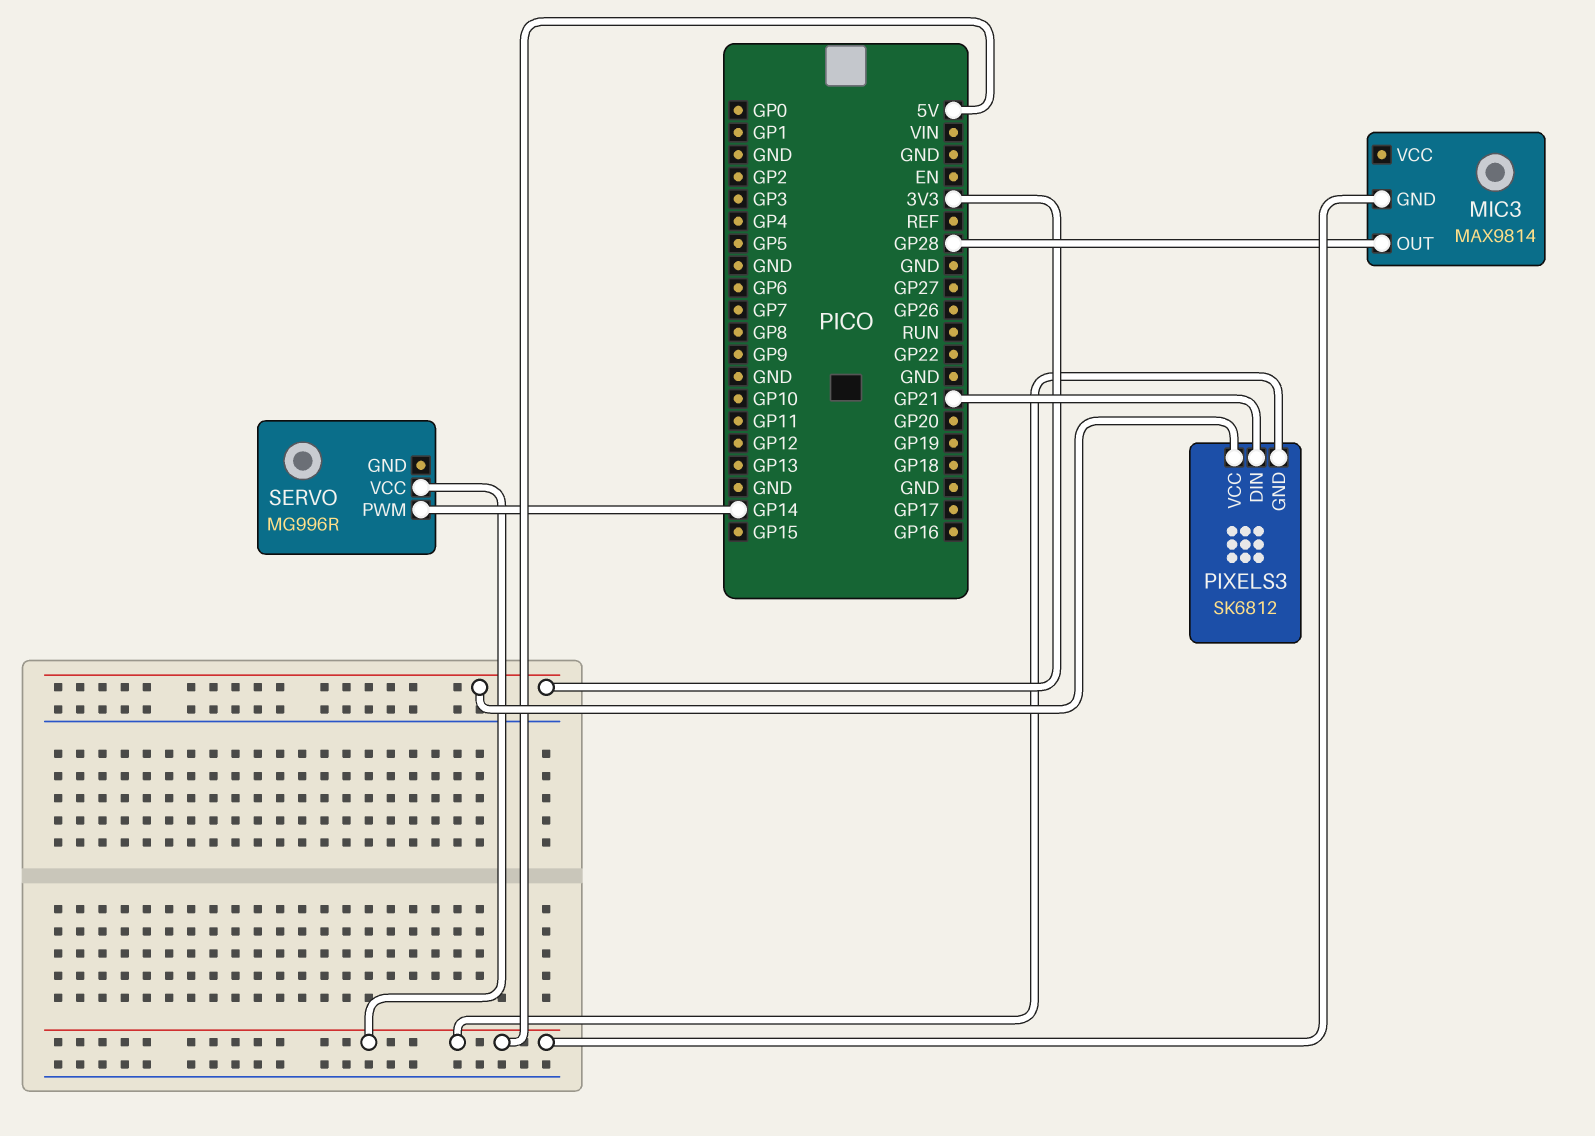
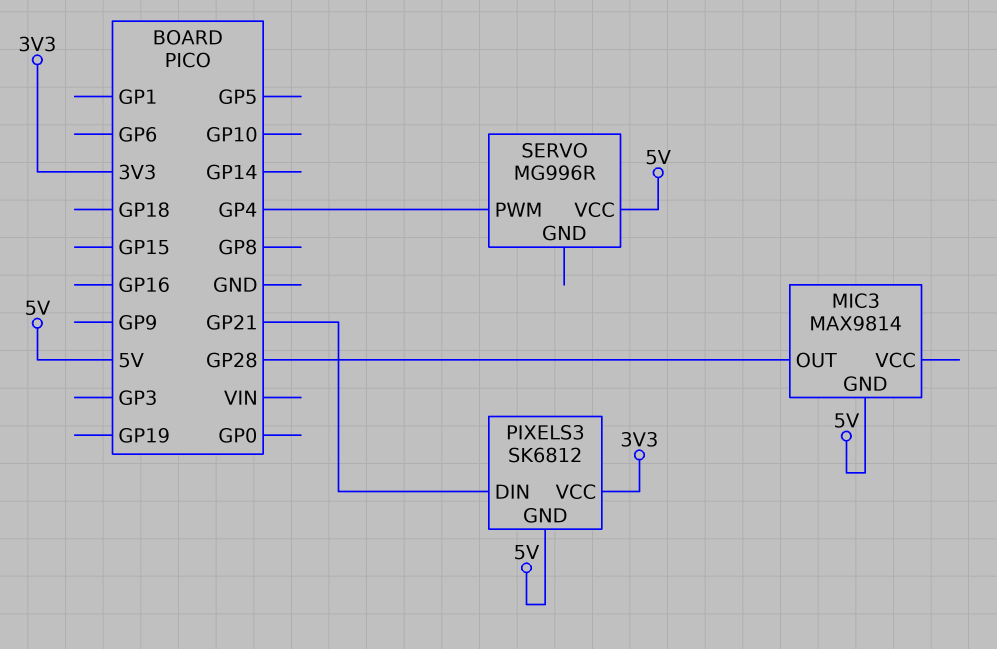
SERVO pin PWM: GP14 -> GP4

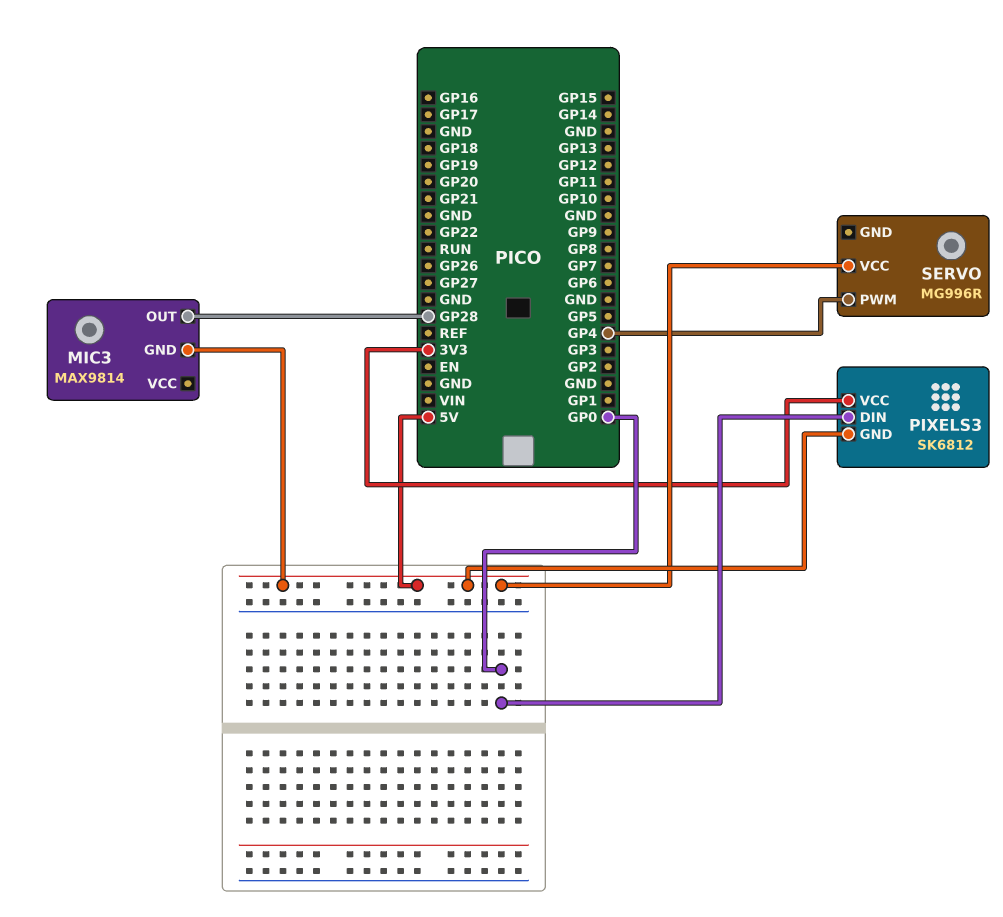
PIXELS3 pin DIN: GP21 -> GP0

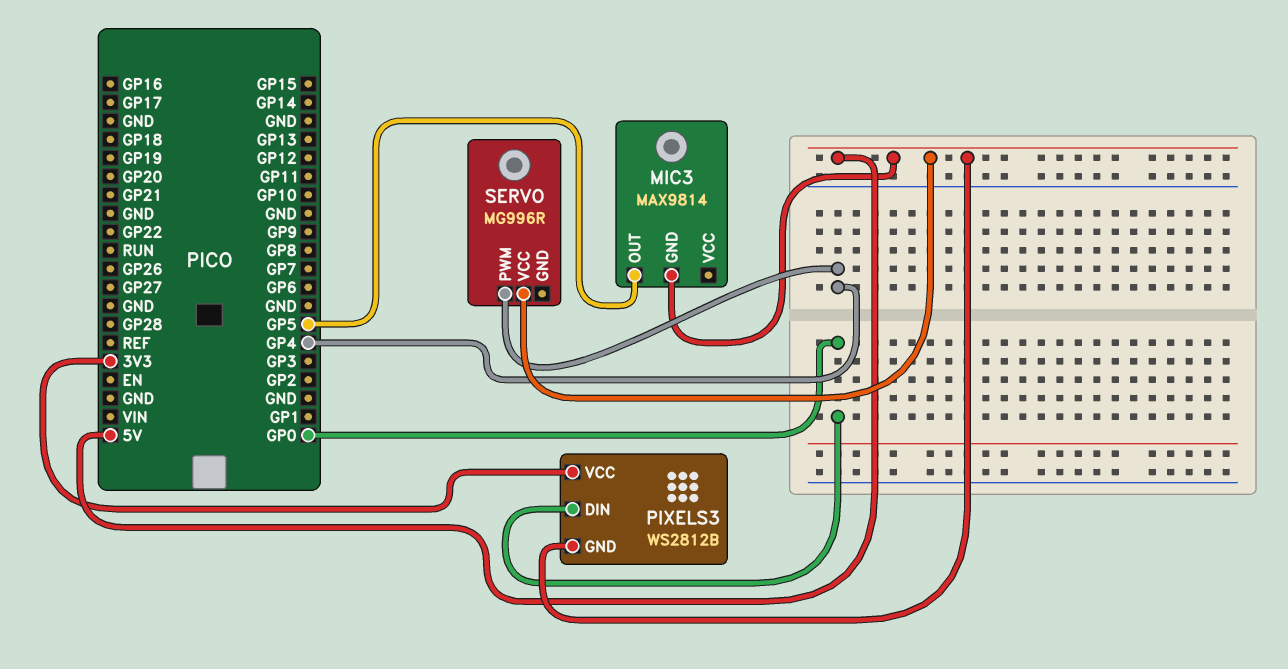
MIC3 pin OUT: GP28 -> GP5
PIXELS3: SK6812 -> WS2812B

